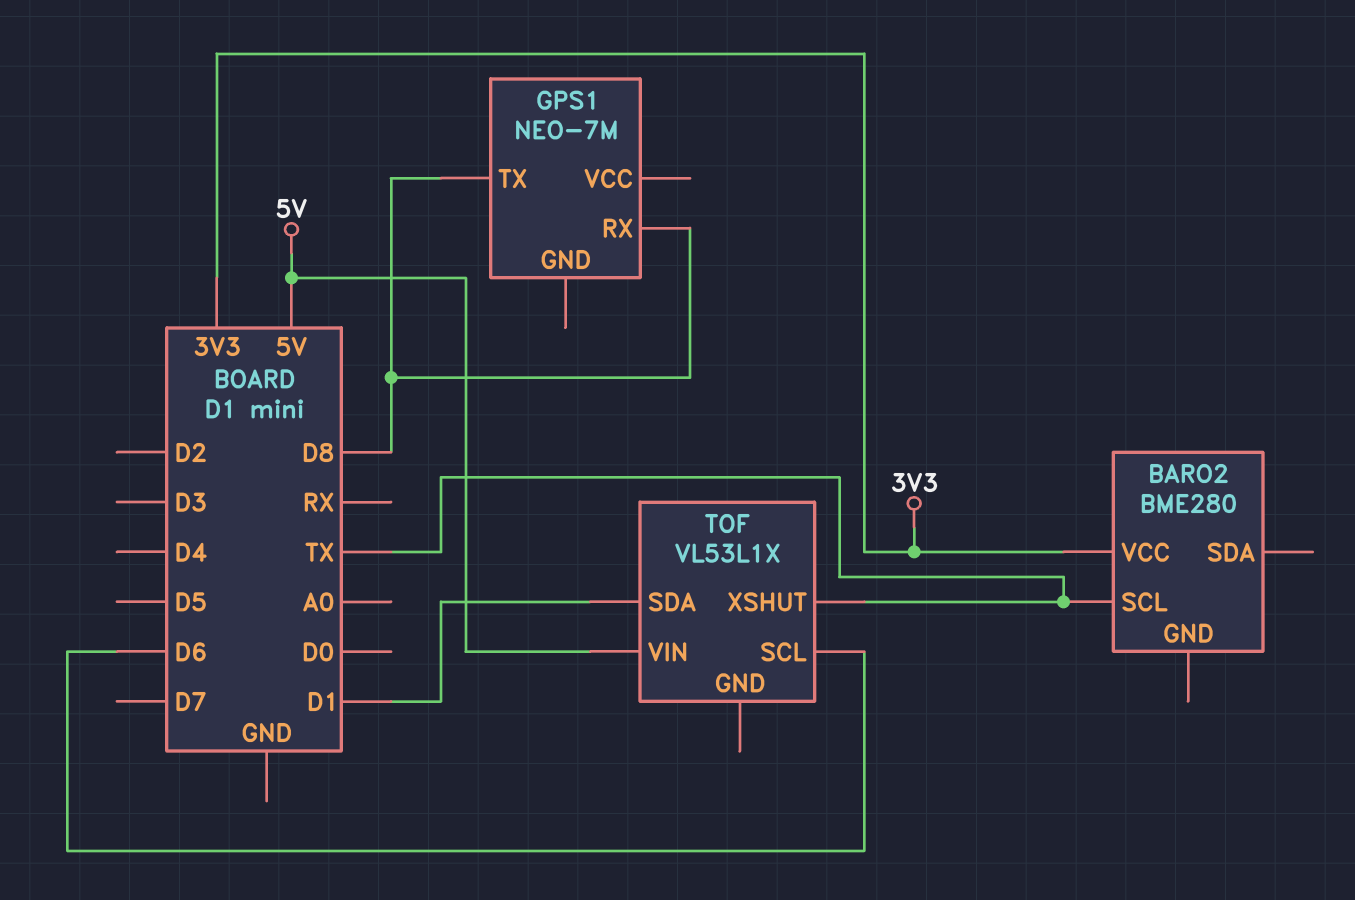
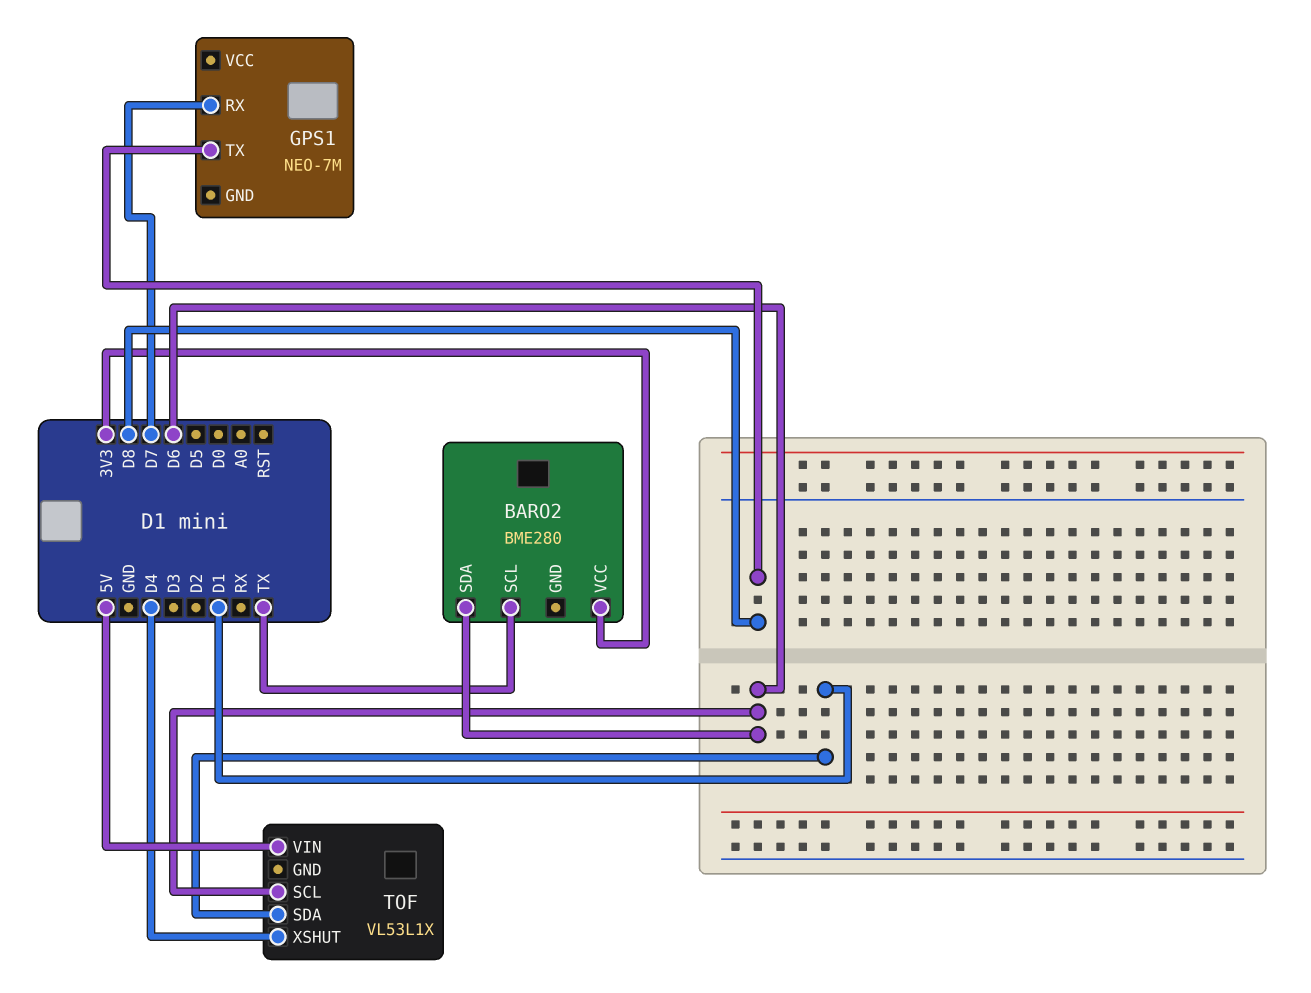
BARO2 pin SDA: none -> D6
GPS1 pin RX: D8 -> D7
TOF pin XSHUT: TX -> D4

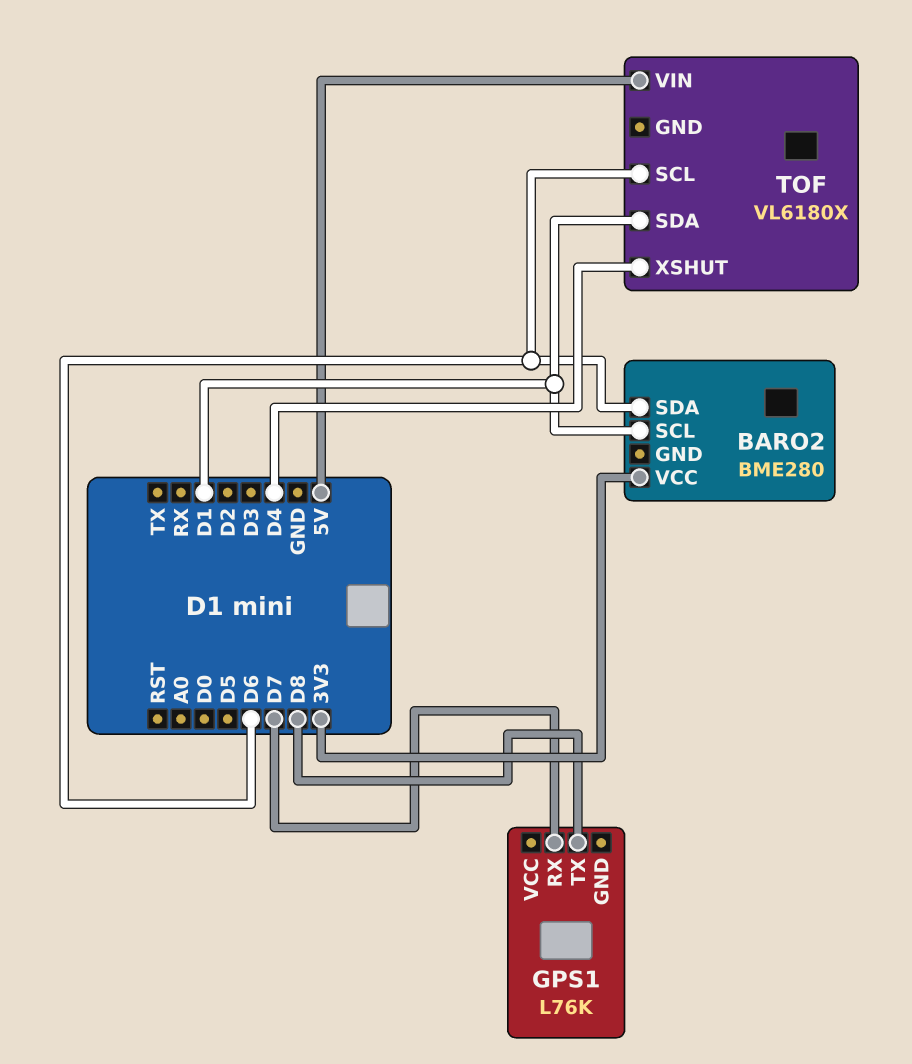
BARO2 pin SCL: TX -> D1
GPS1: NEO-7M -> L76K
TOF: VL53L1X -> VL6180X

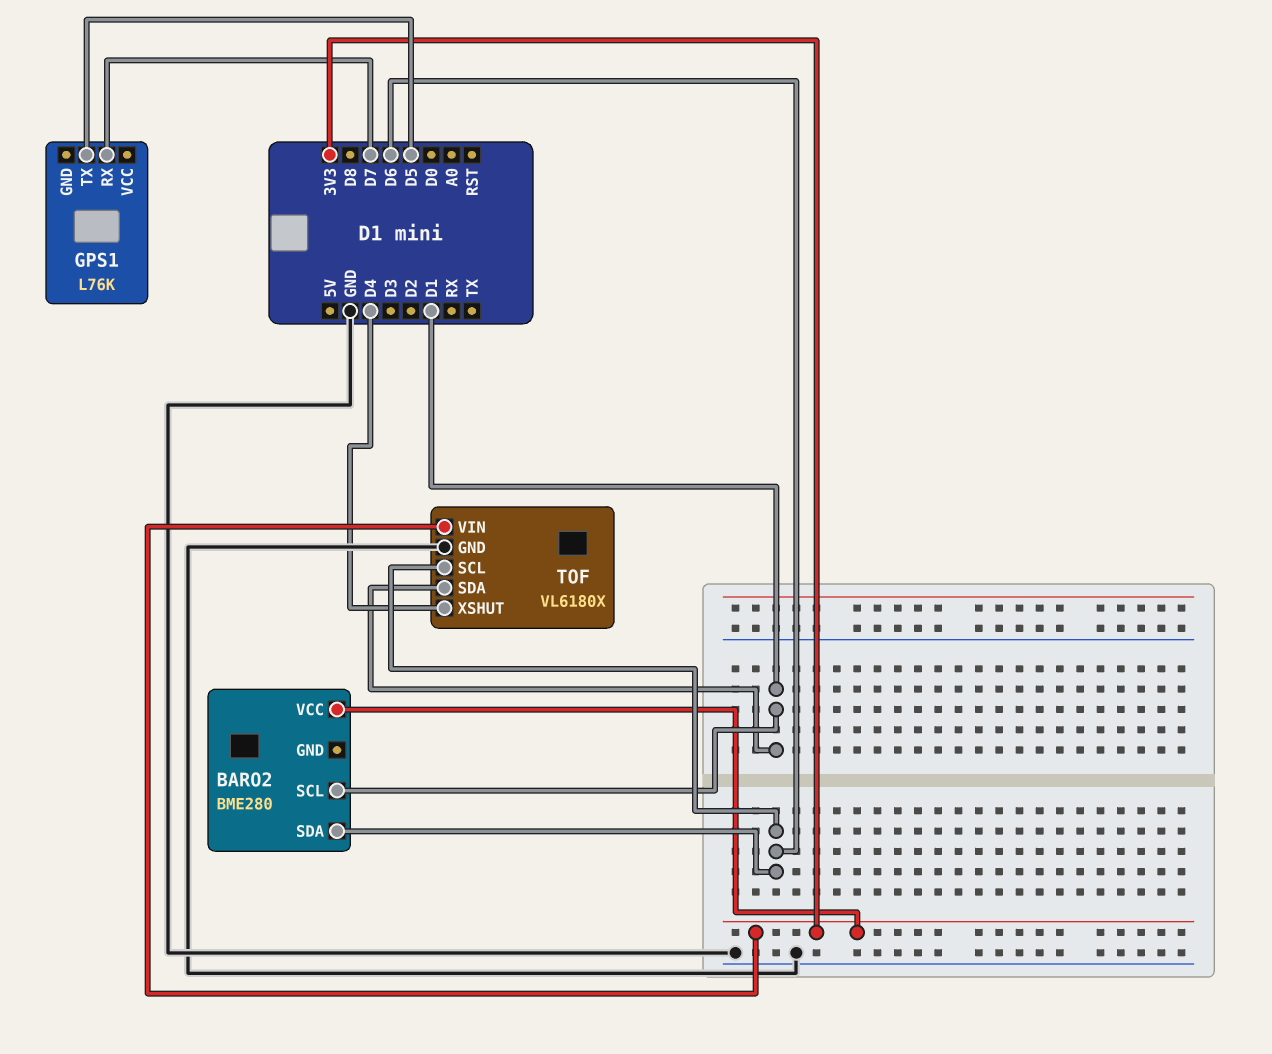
GPS1 pin TX: D8 -> D5
TOF pin GND: none -> GND
TOF pin VIN: 5V -> 3V3

